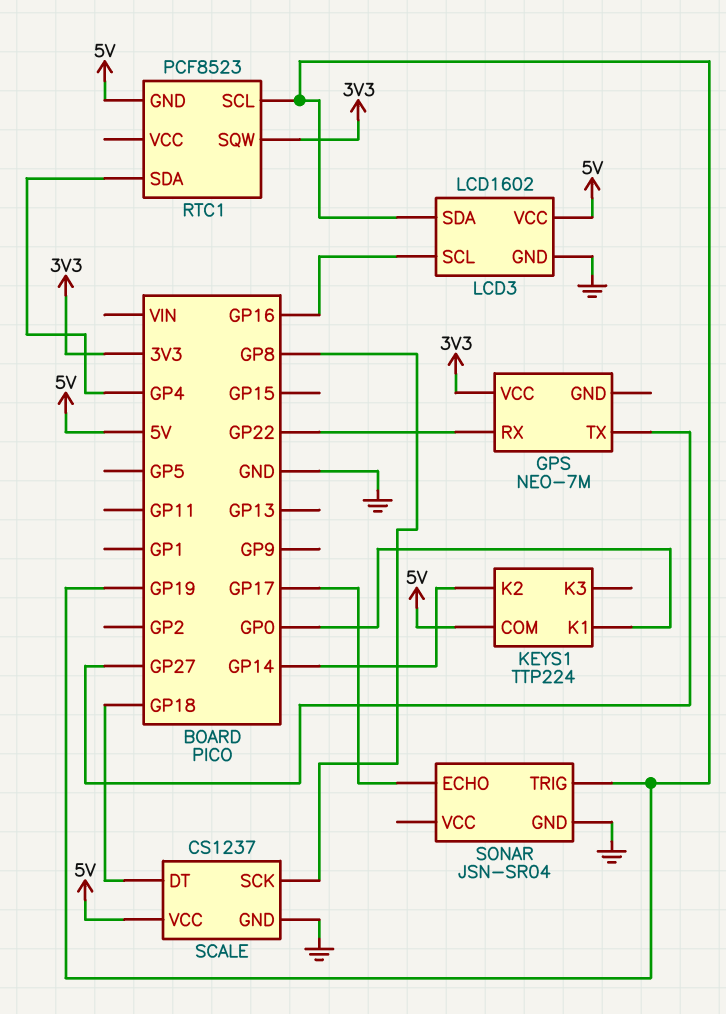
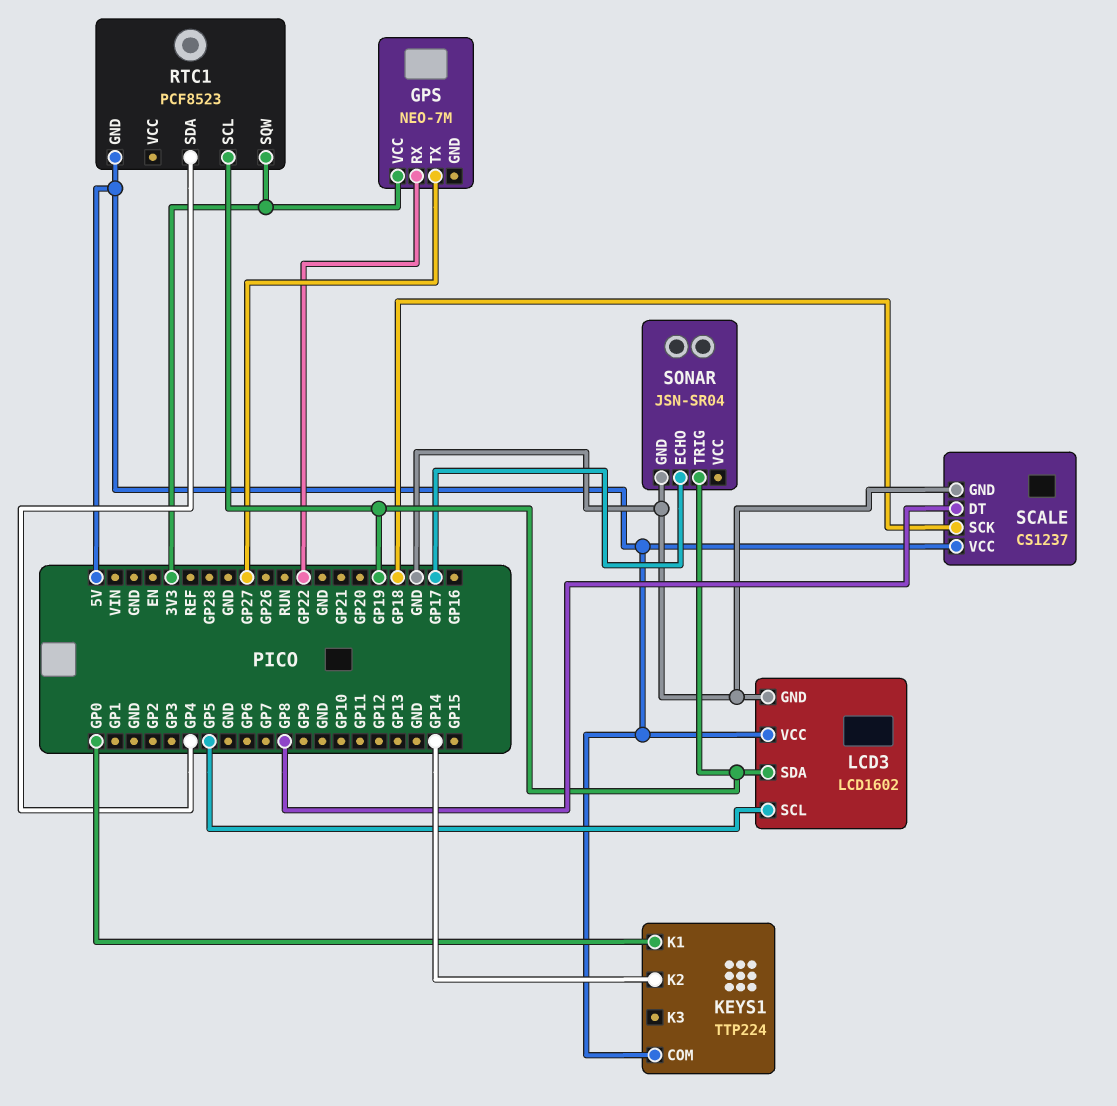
LCD3 pin SCL: GP16 -> GP5
SCALE pin DT: GP18 -> GP8
SCALE pin SCK: GP8 -> GP18

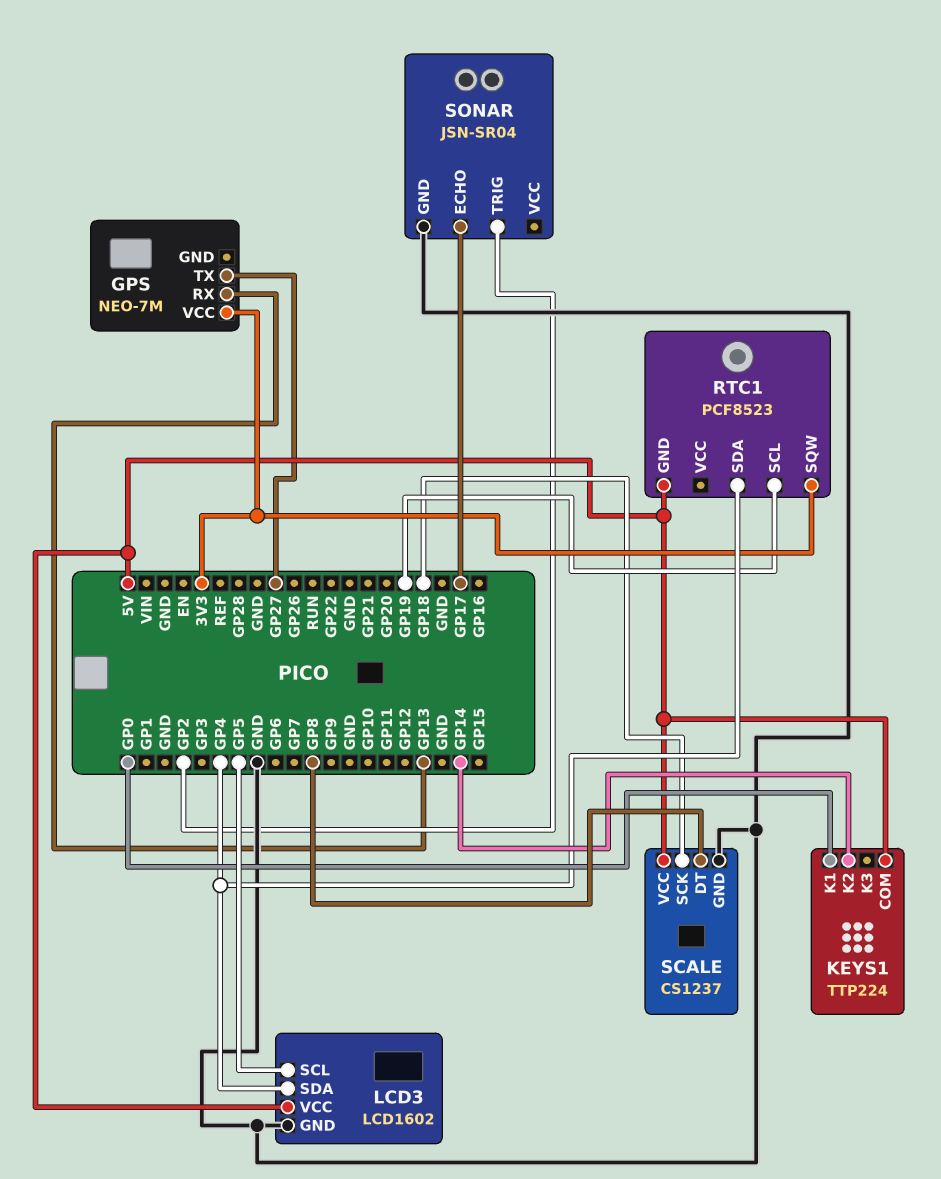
GPS pin RX: GP22 -> GP13
LCD3 pin SDA: GP19 -> GP4
SONAR pin TRIG: GP19 -> GP2

